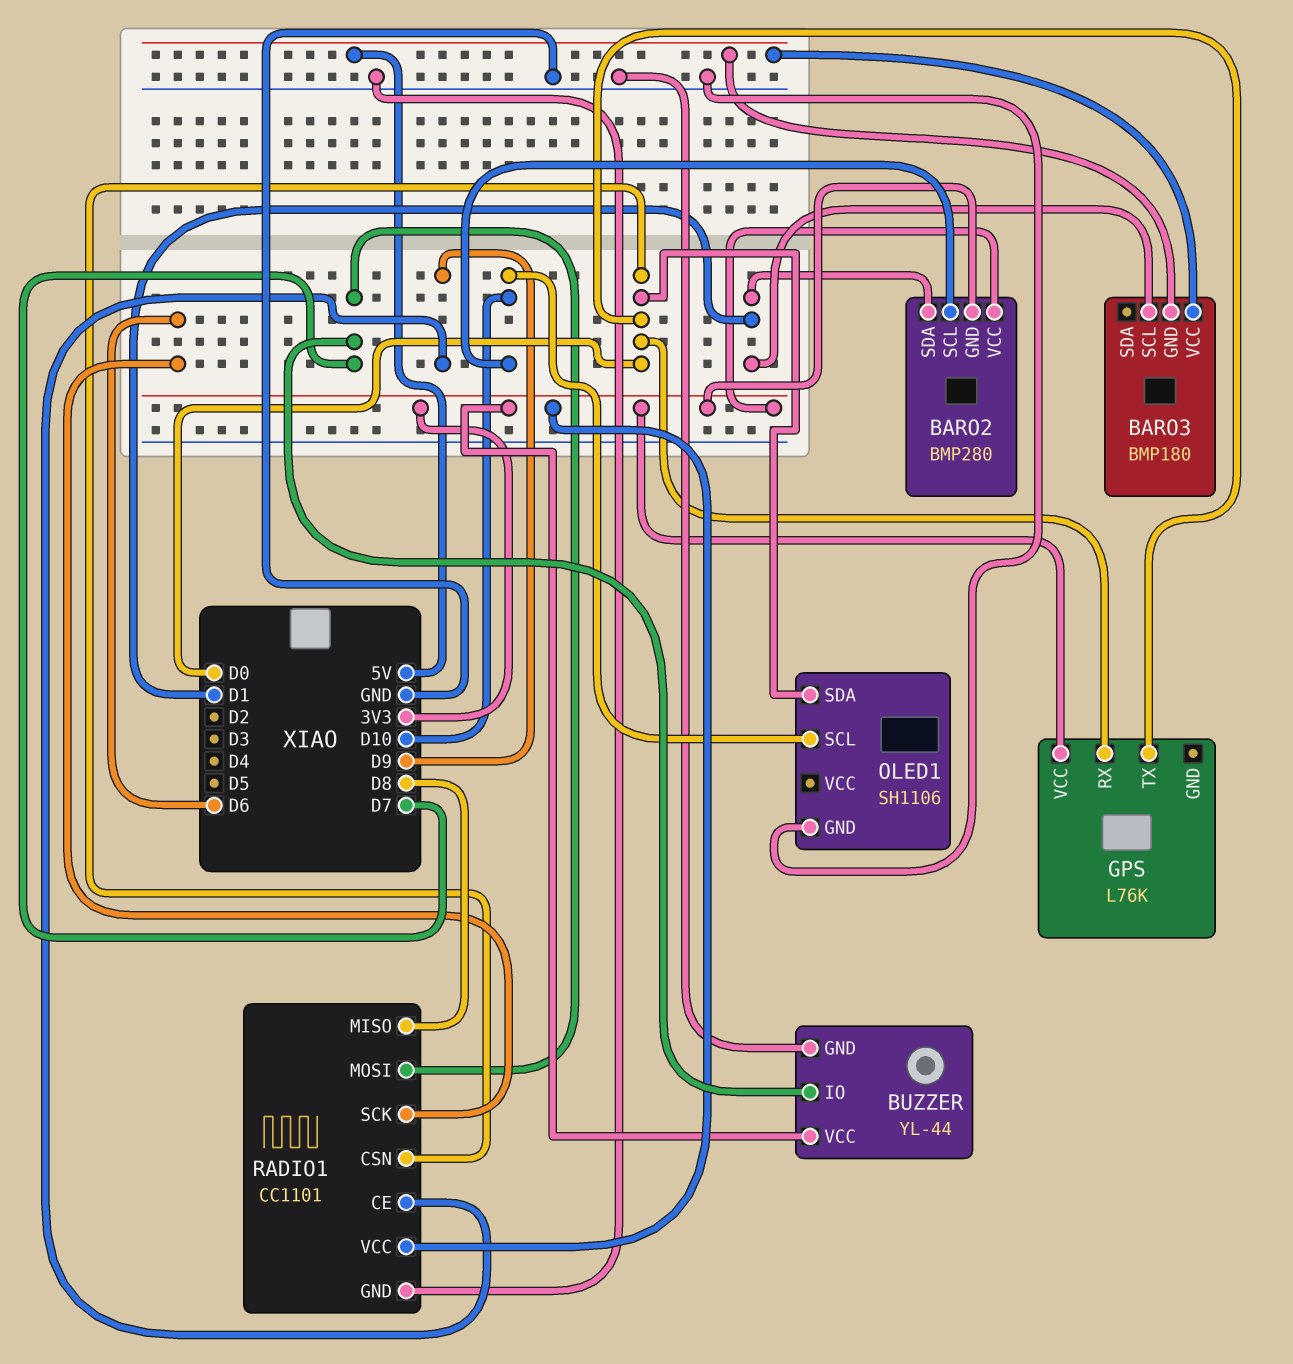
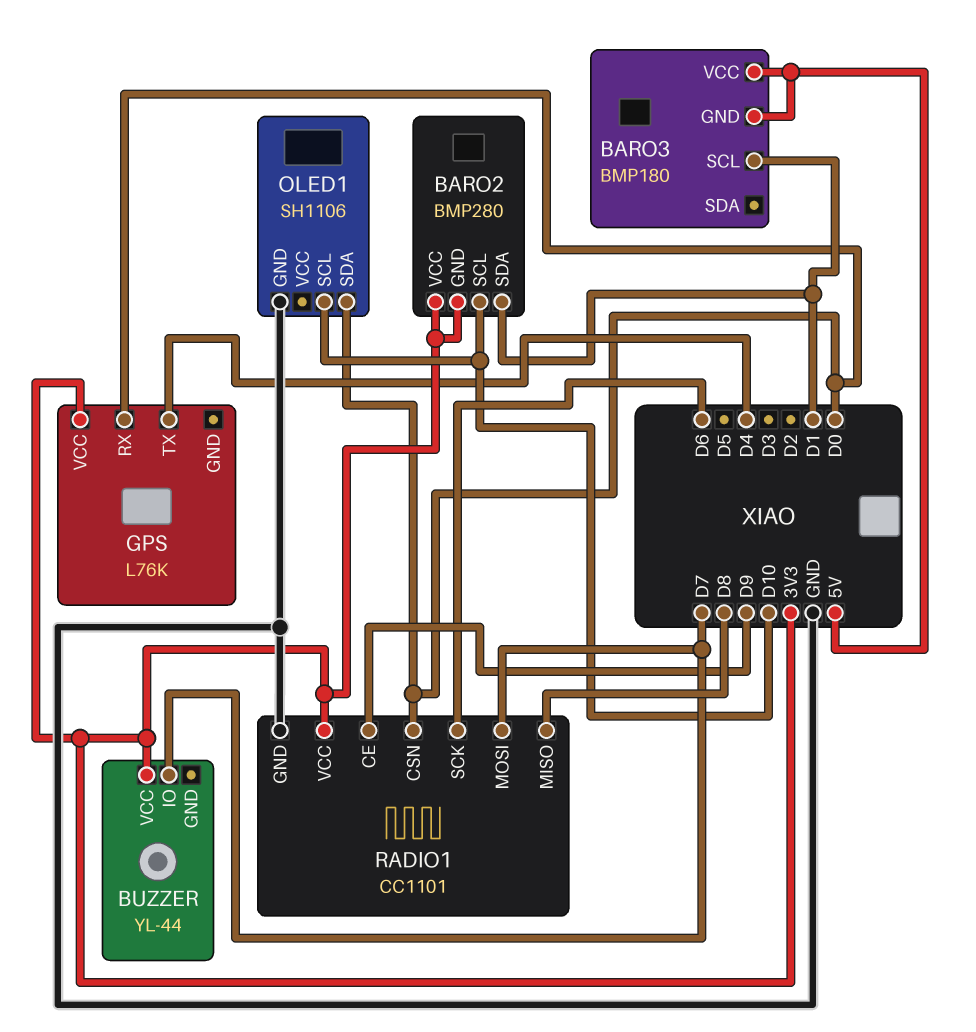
BUZZER pin GND: GND -> none
GPS pin TX: D0 -> D4

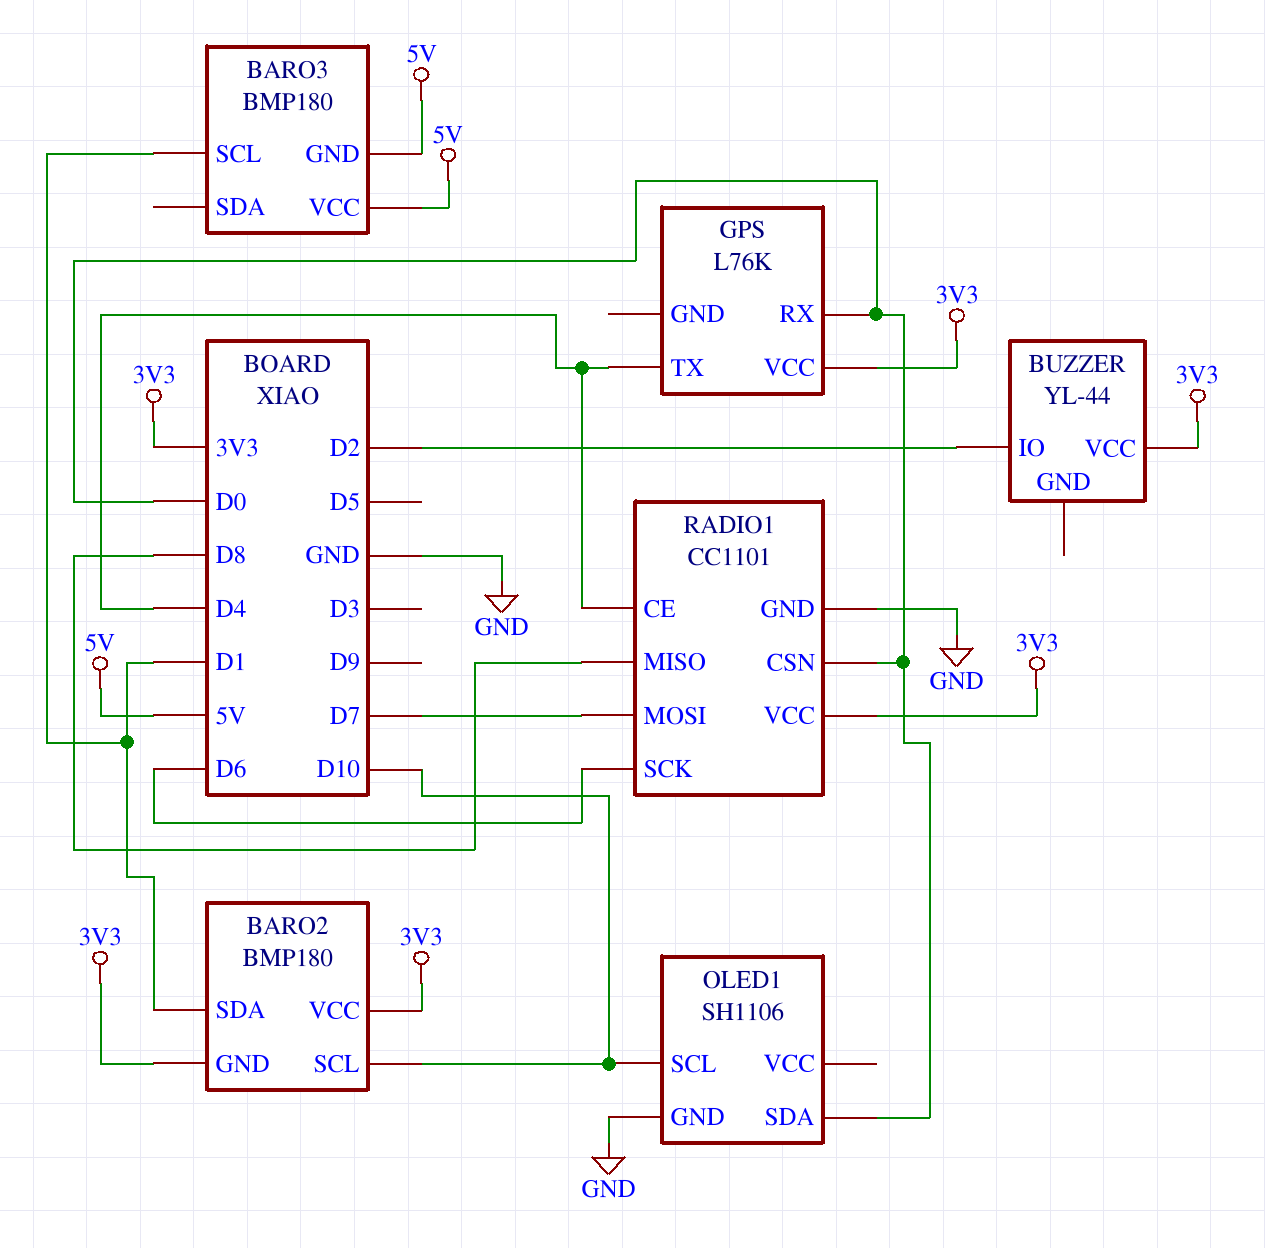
BARO2: BMP280 -> BMP180
BUZZER pin IO: D7 -> D2
RADIO1 pin CE: D9 -> D4

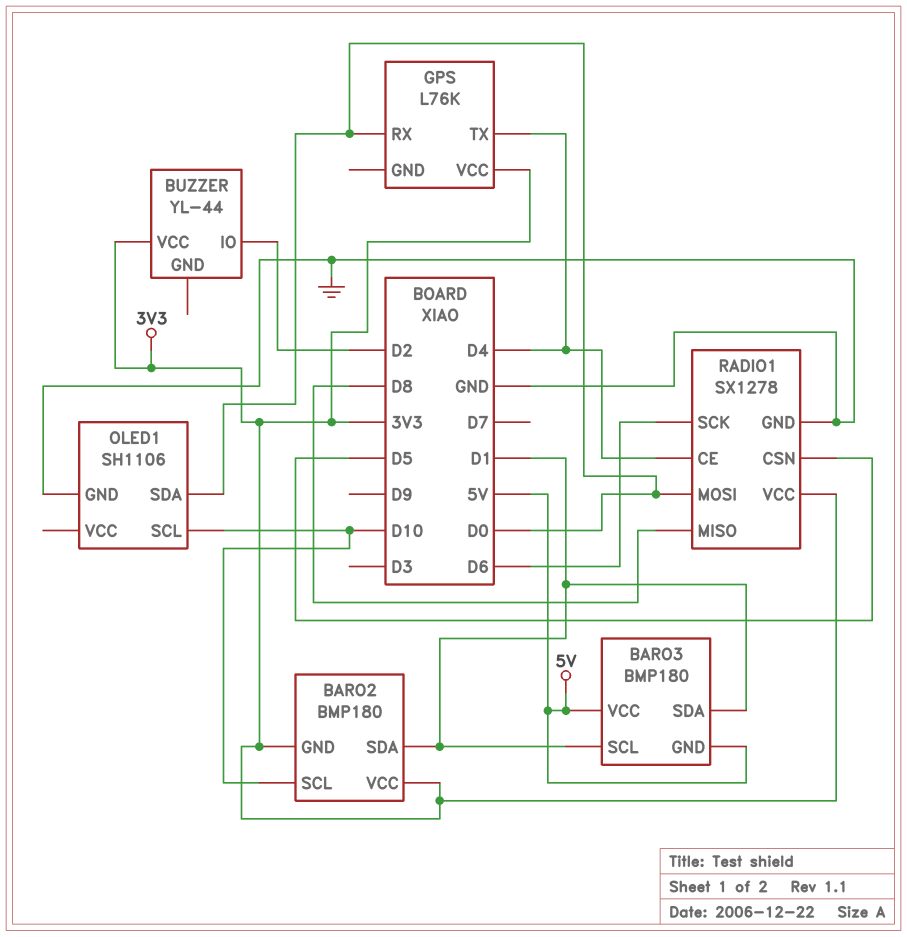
BARO3 pin SDA: none -> D1
RADIO1: CC1101 -> SX1278
RADIO1 pin CSN: D0 -> D5
RADIO1 pin MOSI: D7 -> D0

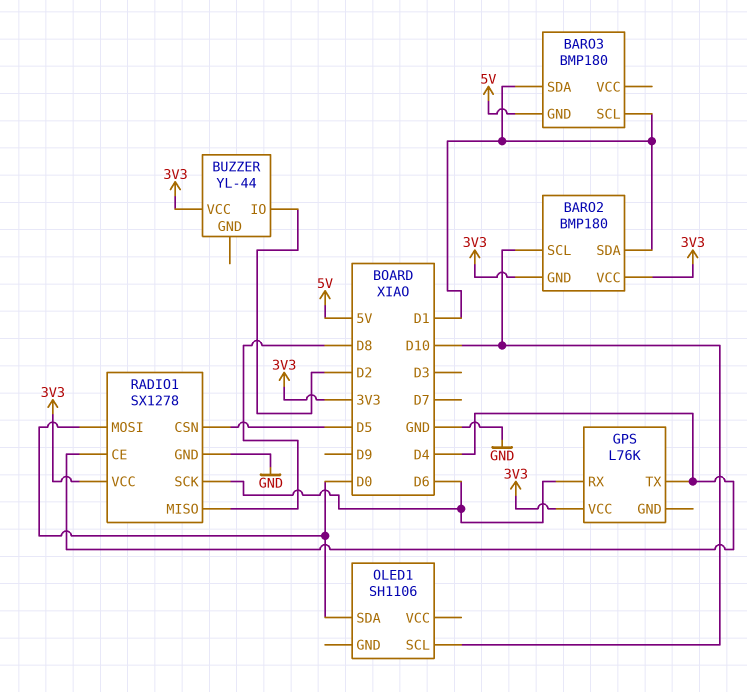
BARO3 pin VCC: 5V -> none
GPS pin RX: D0 -> D6
OLED1 pin GND: GND -> none

